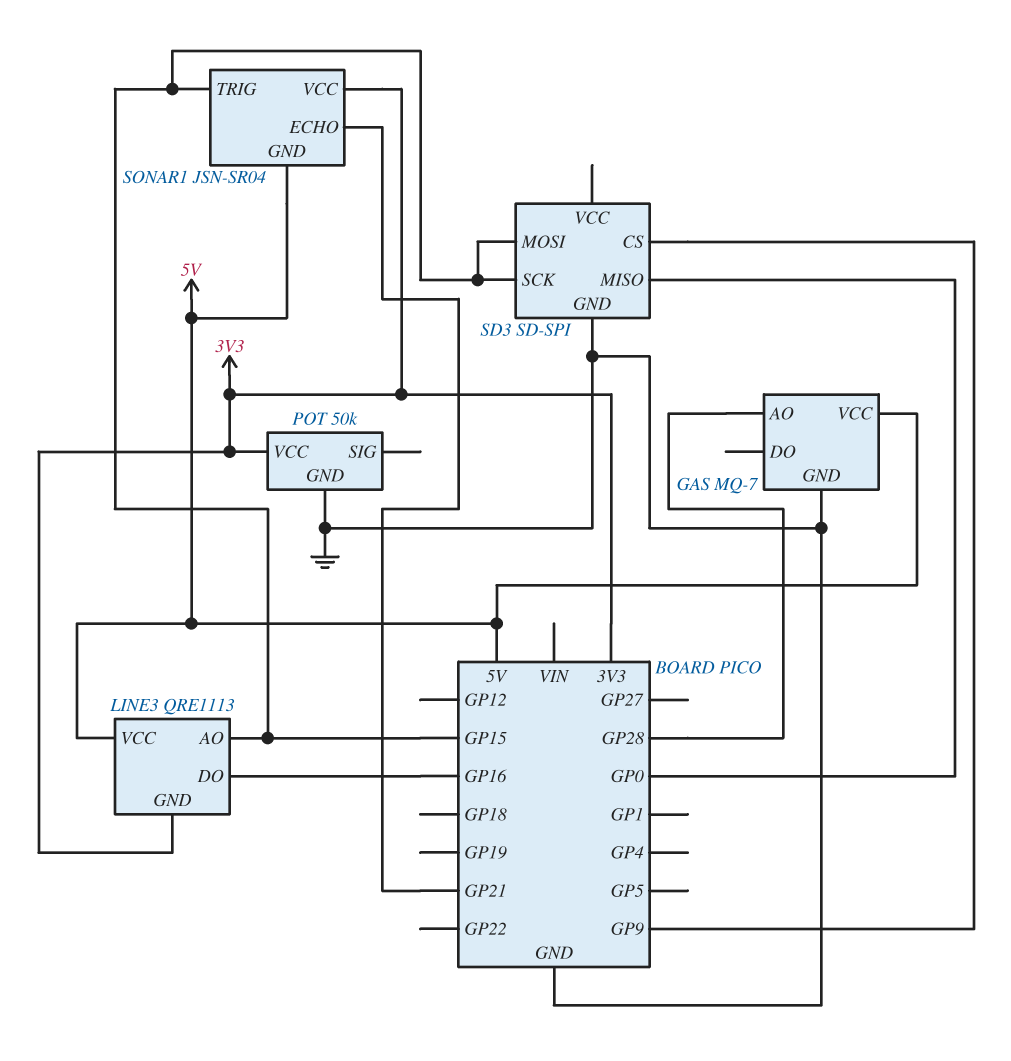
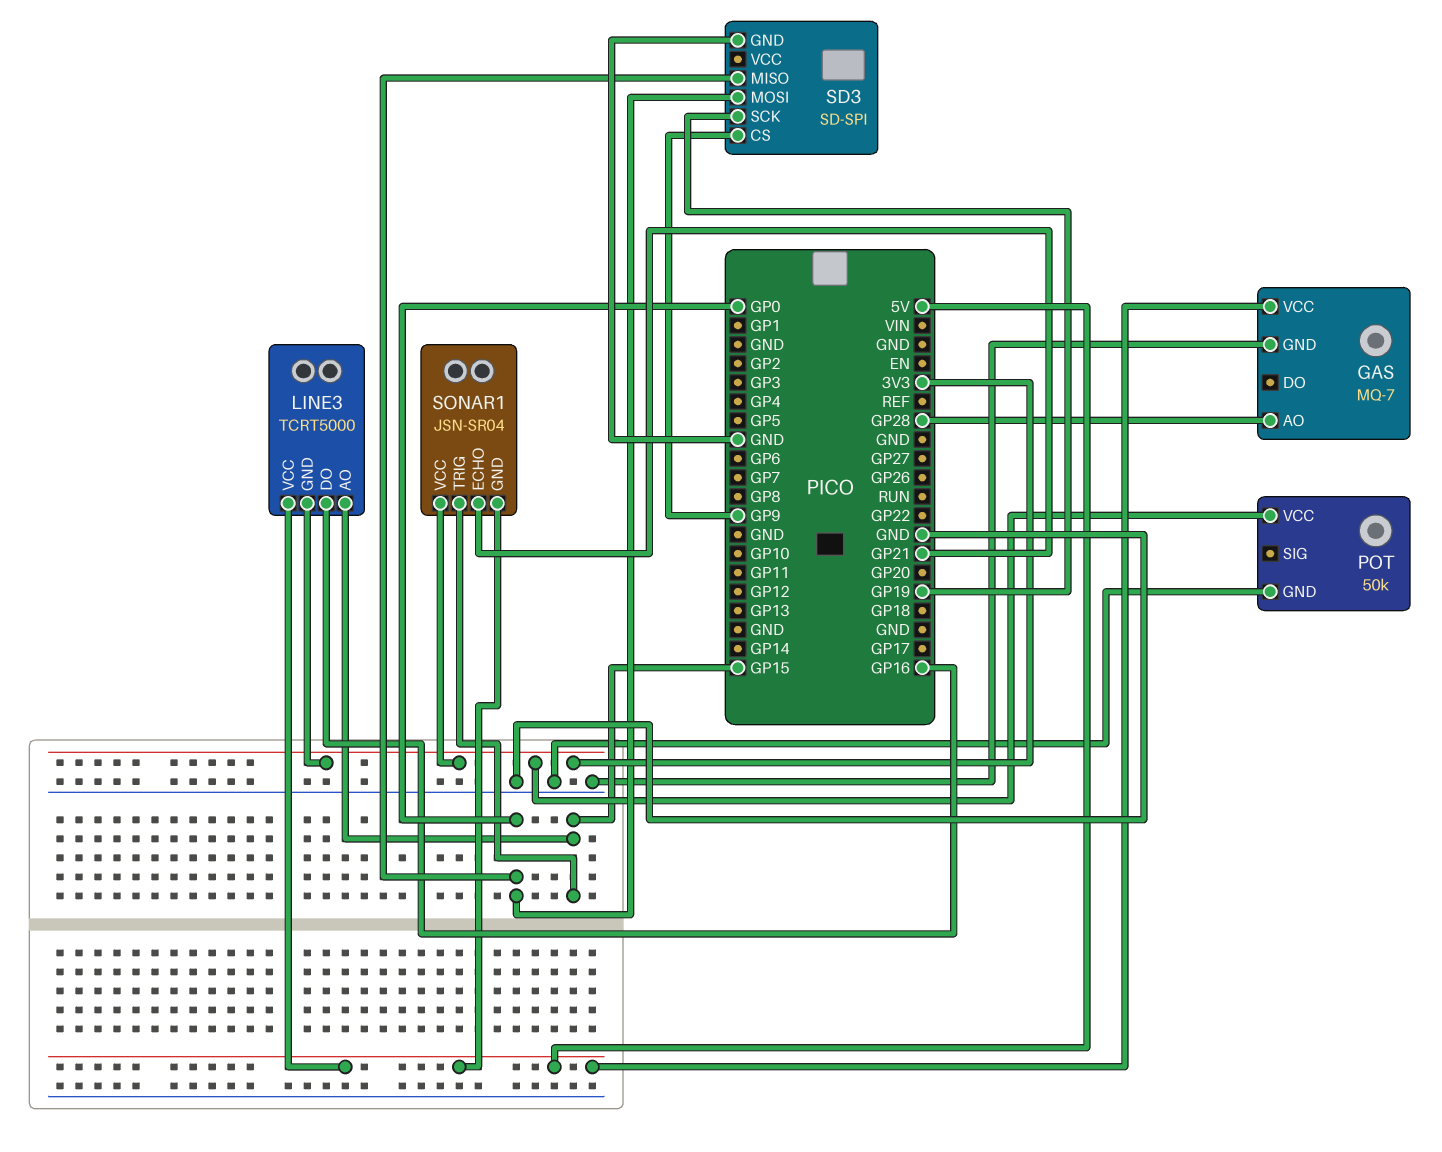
LINE3: QRE1113 -> TCRT5000
SD3 pin MOSI: GP15 -> GP0
SD3 pin SCK: GP15 -> GP19

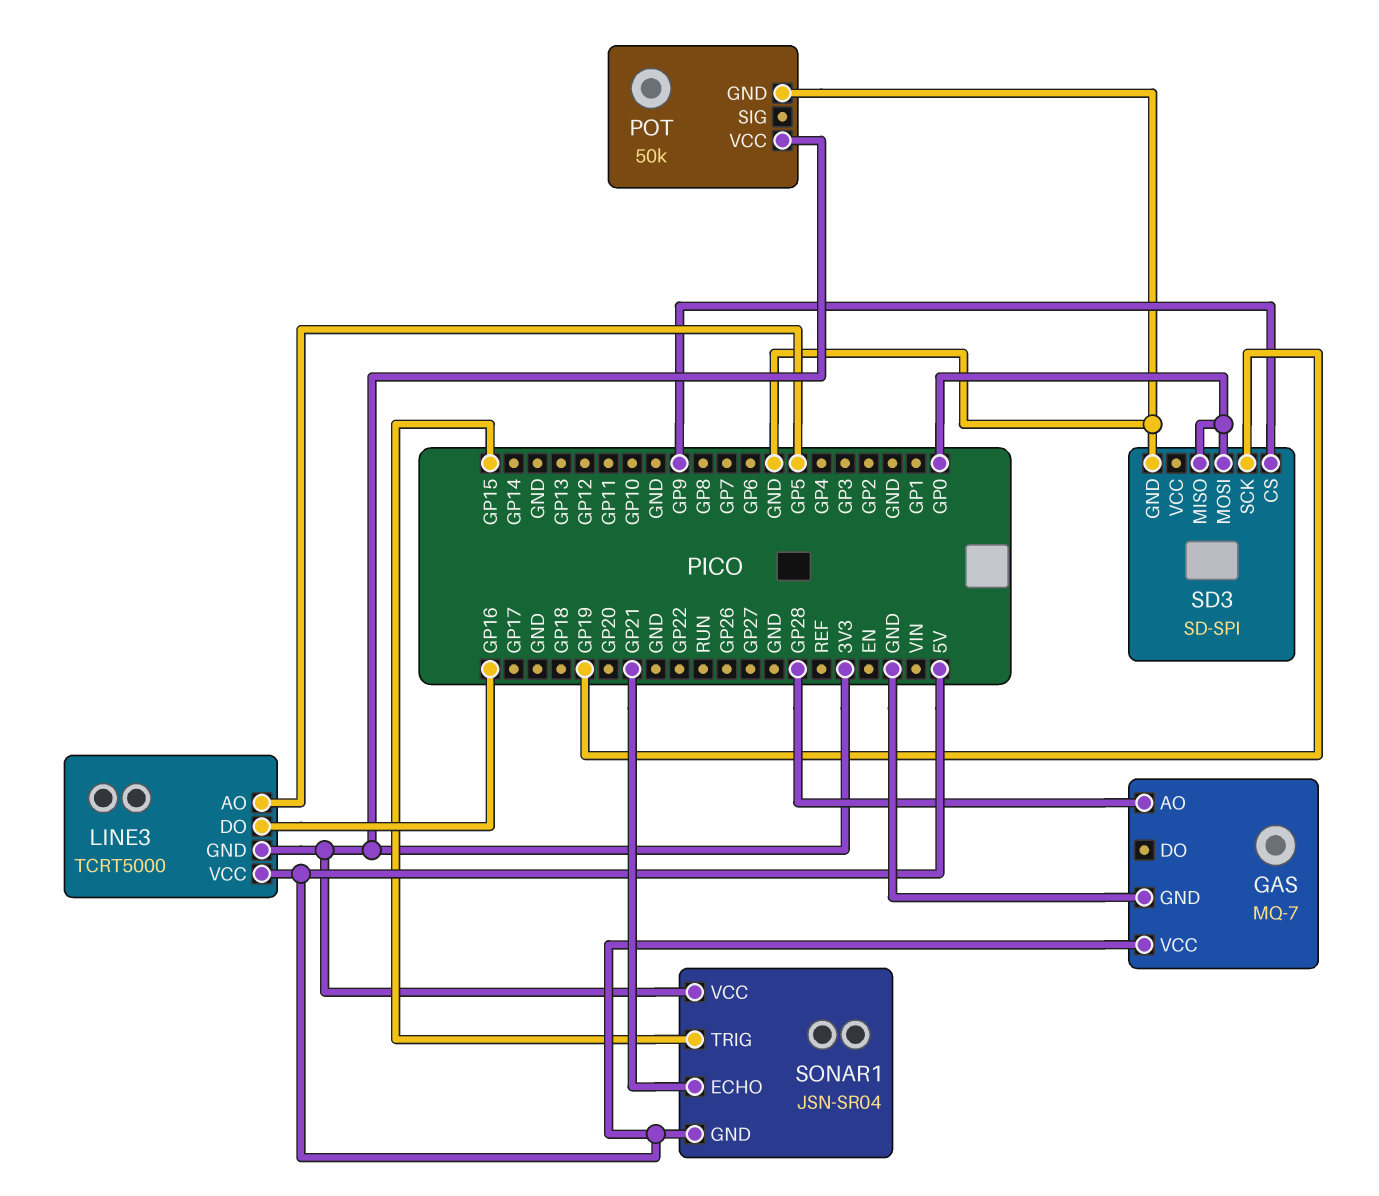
LINE3 pin AO: GP15 -> GP5

